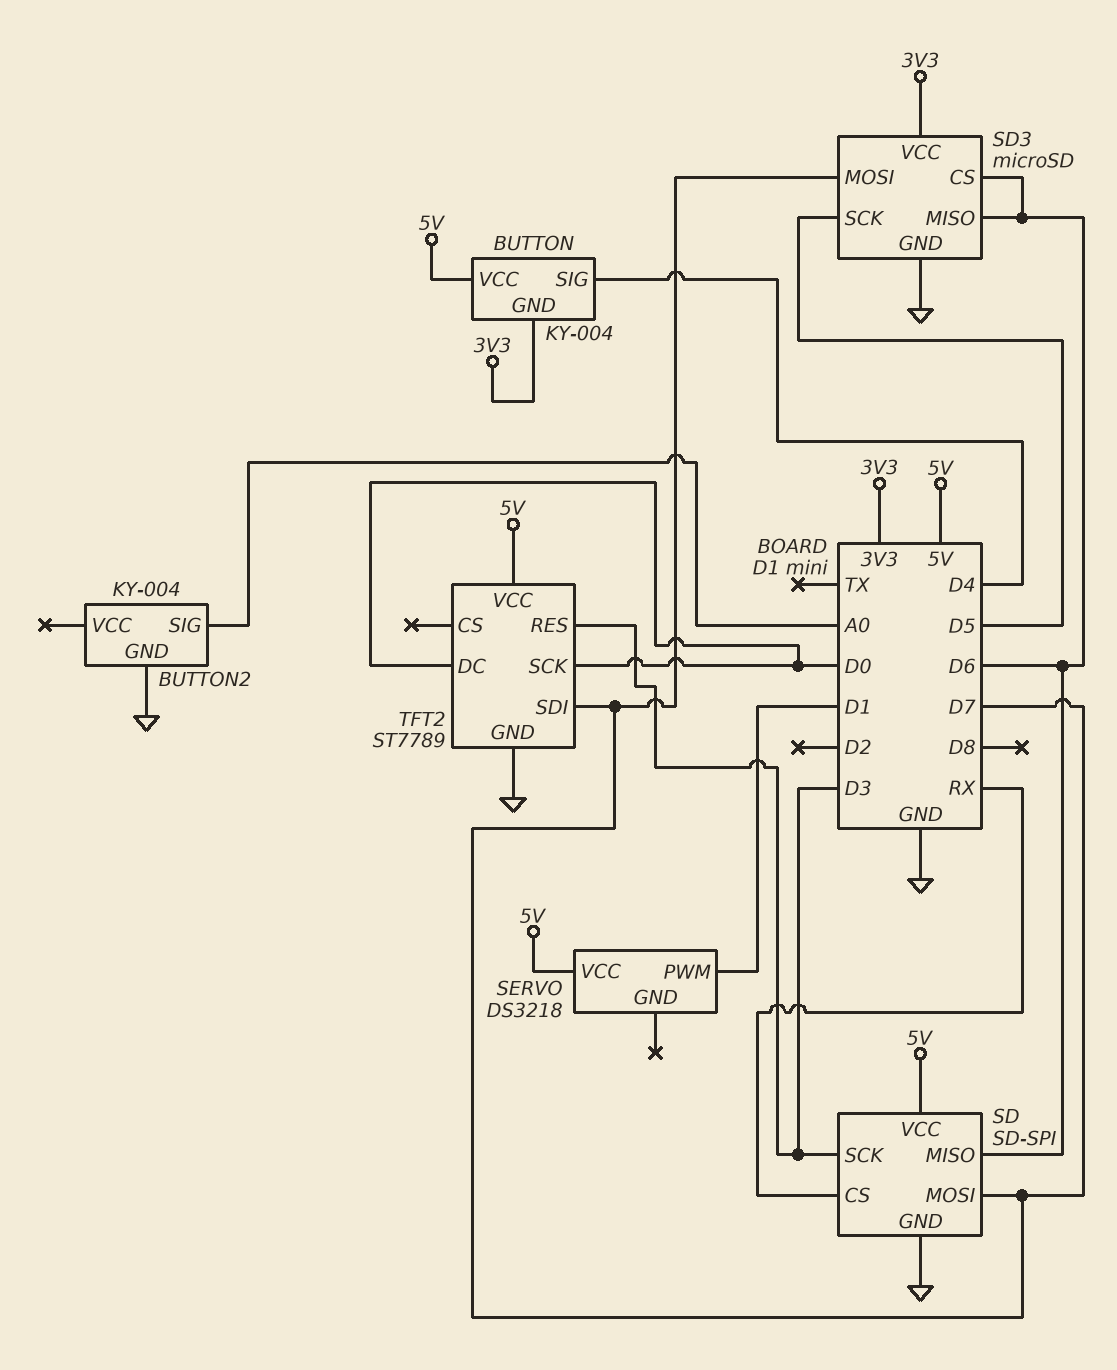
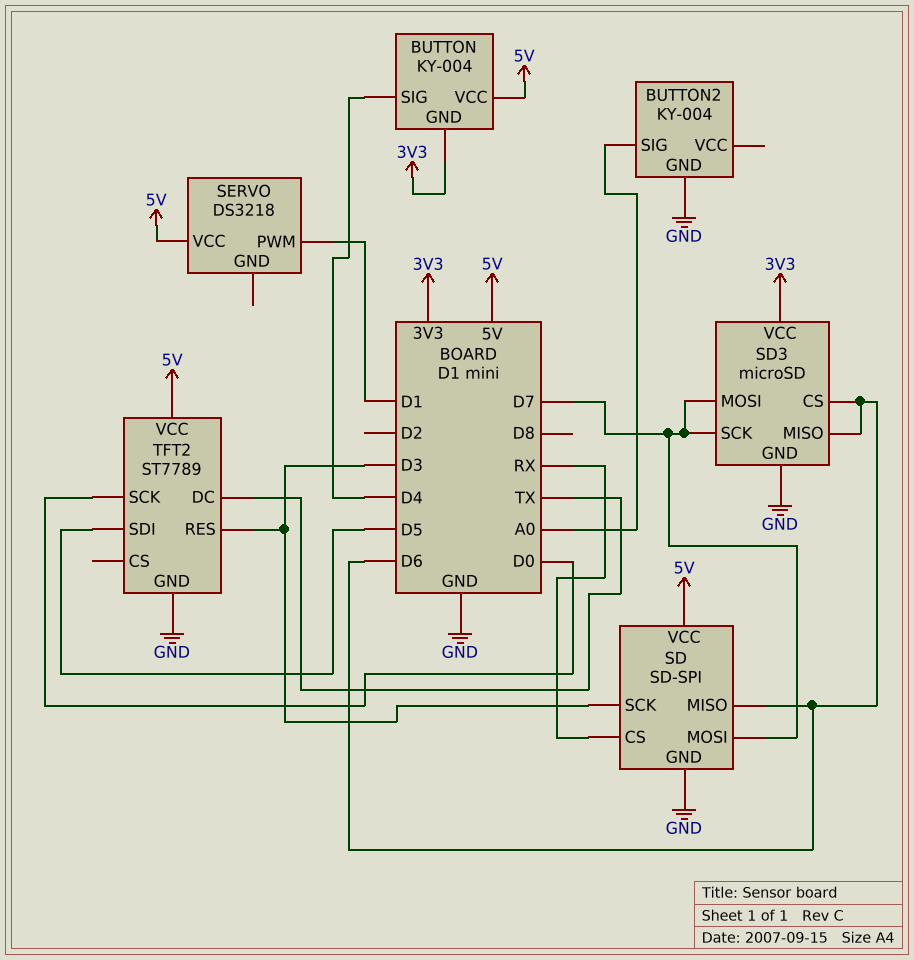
SD3 pin SCK: D5 -> D7
TFT2 pin DC: D0 -> TX
TFT2 pin SDI: D7 -> D5

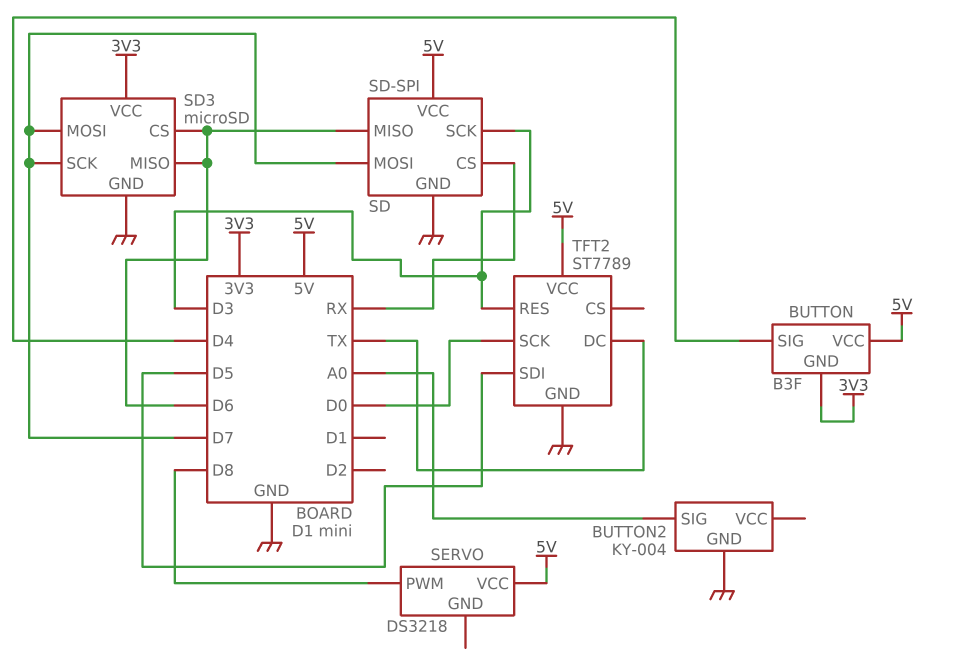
BUTTON: KY-004 -> B3F
SERVO pin PWM: D1 -> D8

